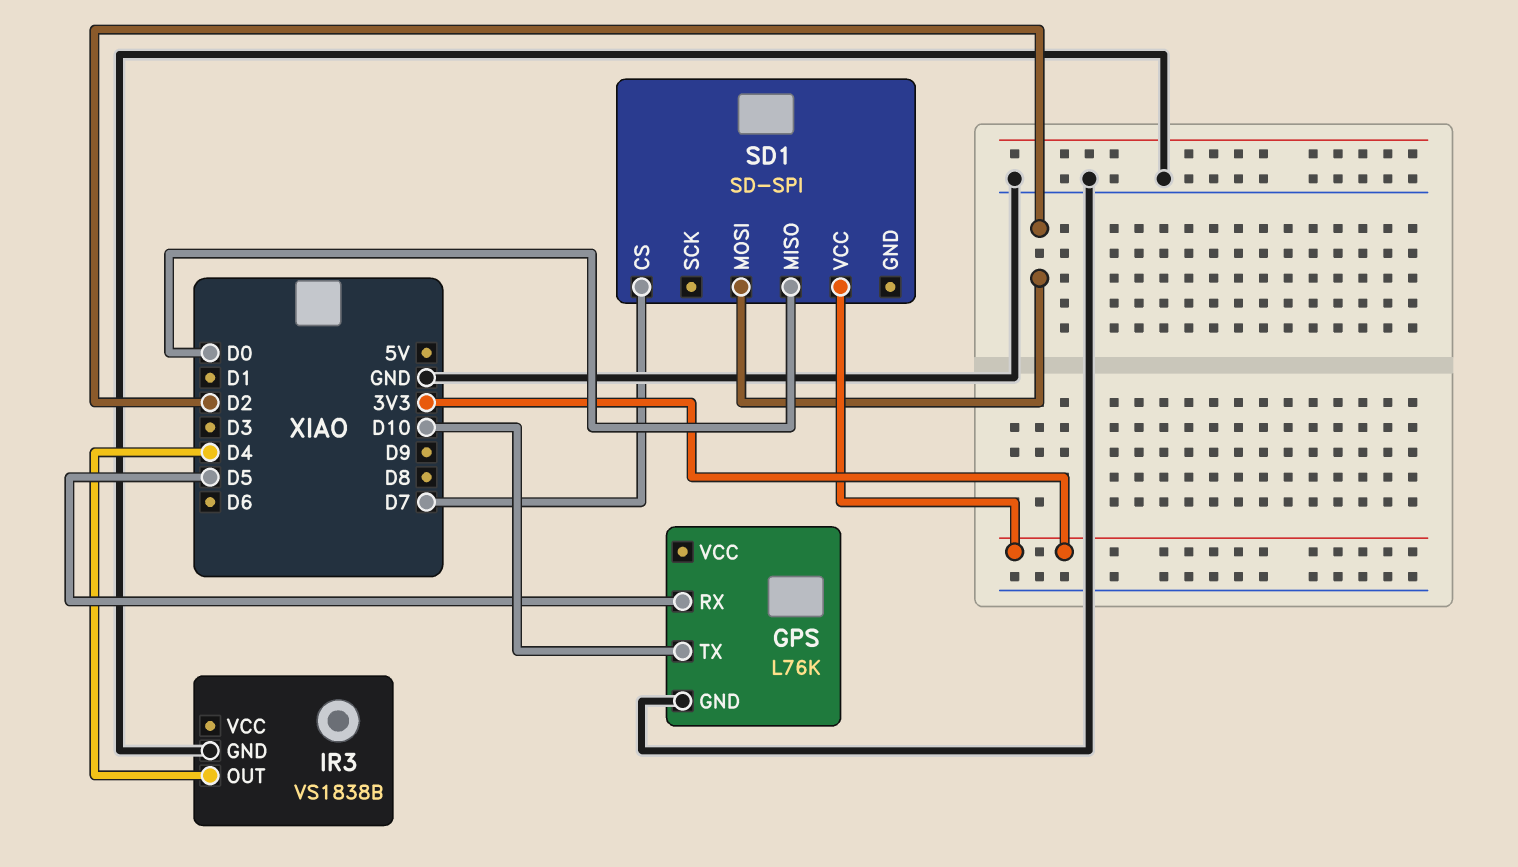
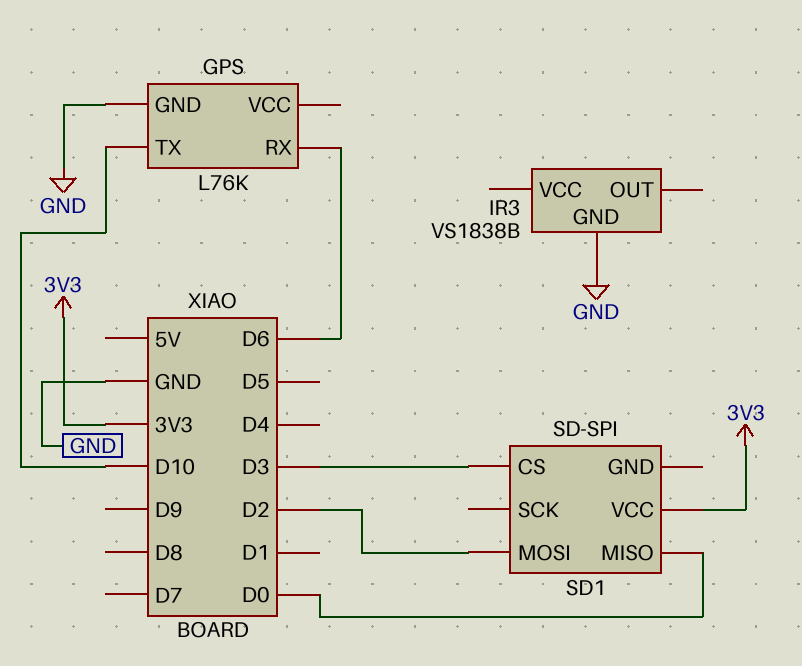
GPS pin RX: D5 -> D6
IR3 pin OUT: D4 -> none
SD1 pin CS: D7 -> D3

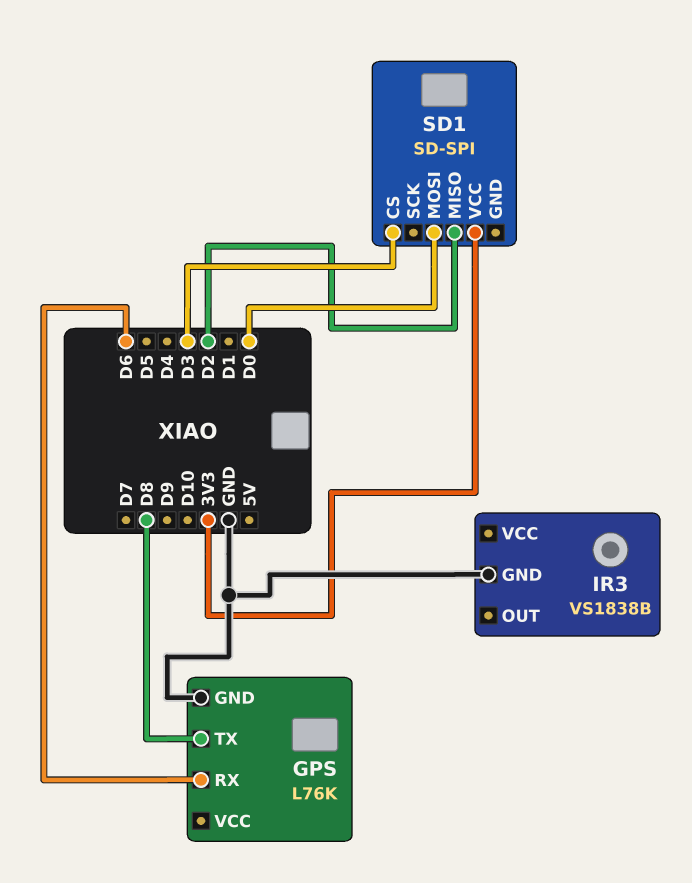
GPS pin TX: D10 -> D8
SD1 pin MISO: D0 -> D2
SD1 pin MOSI: D2 -> D0

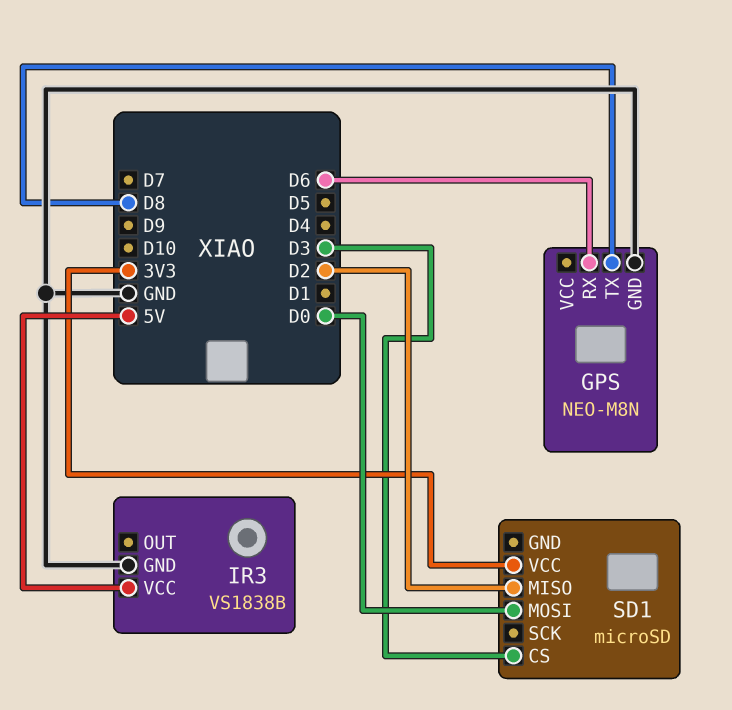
GPS: L76K -> NEO-M8N
IR3 pin VCC: none -> 5V
SD1: SD-SPI -> microSD

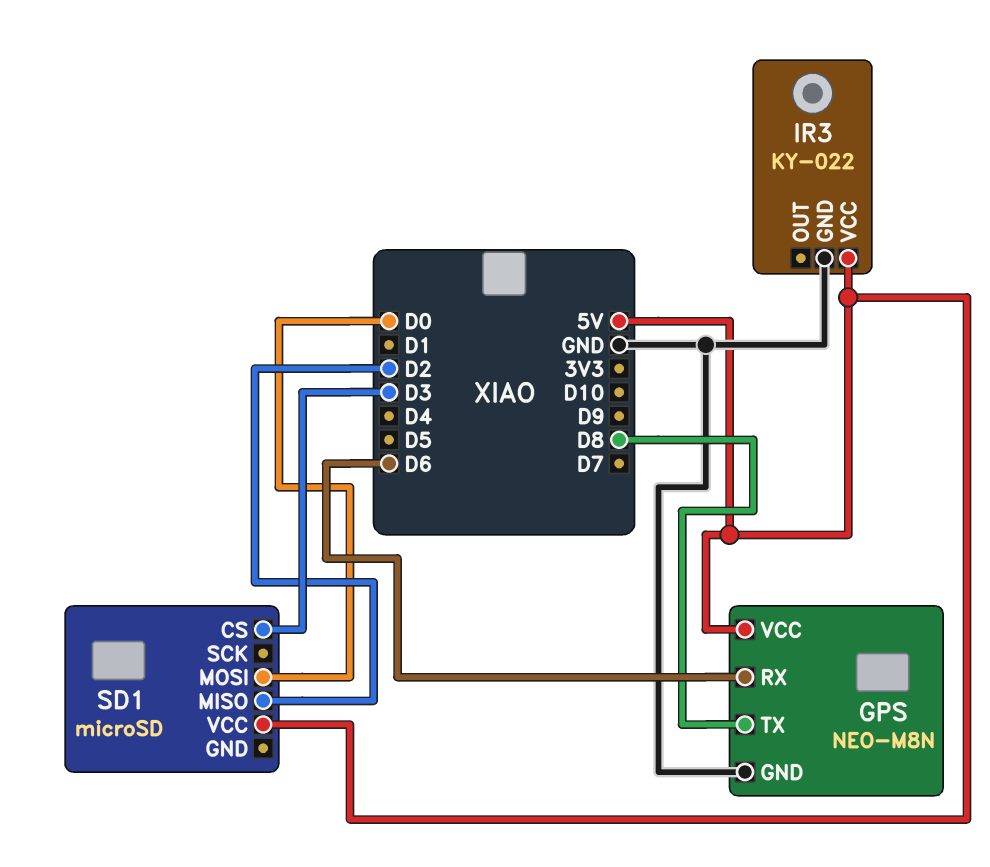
GPS pin VCC: none -> 5V
IR3: VS1838B -> KY-022
SD1 pin VCC: 3V3 -> 5V

